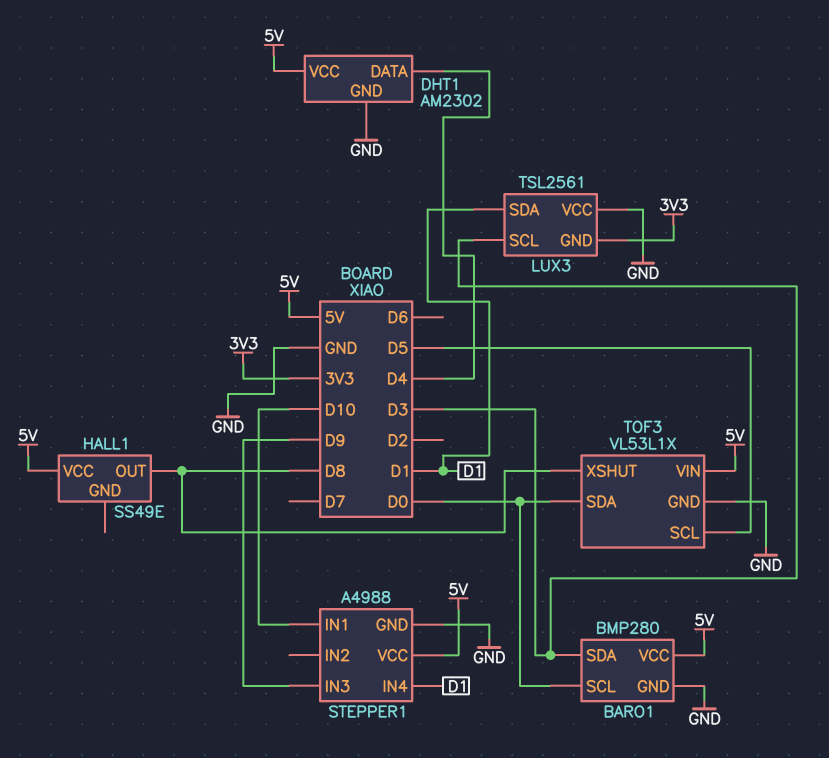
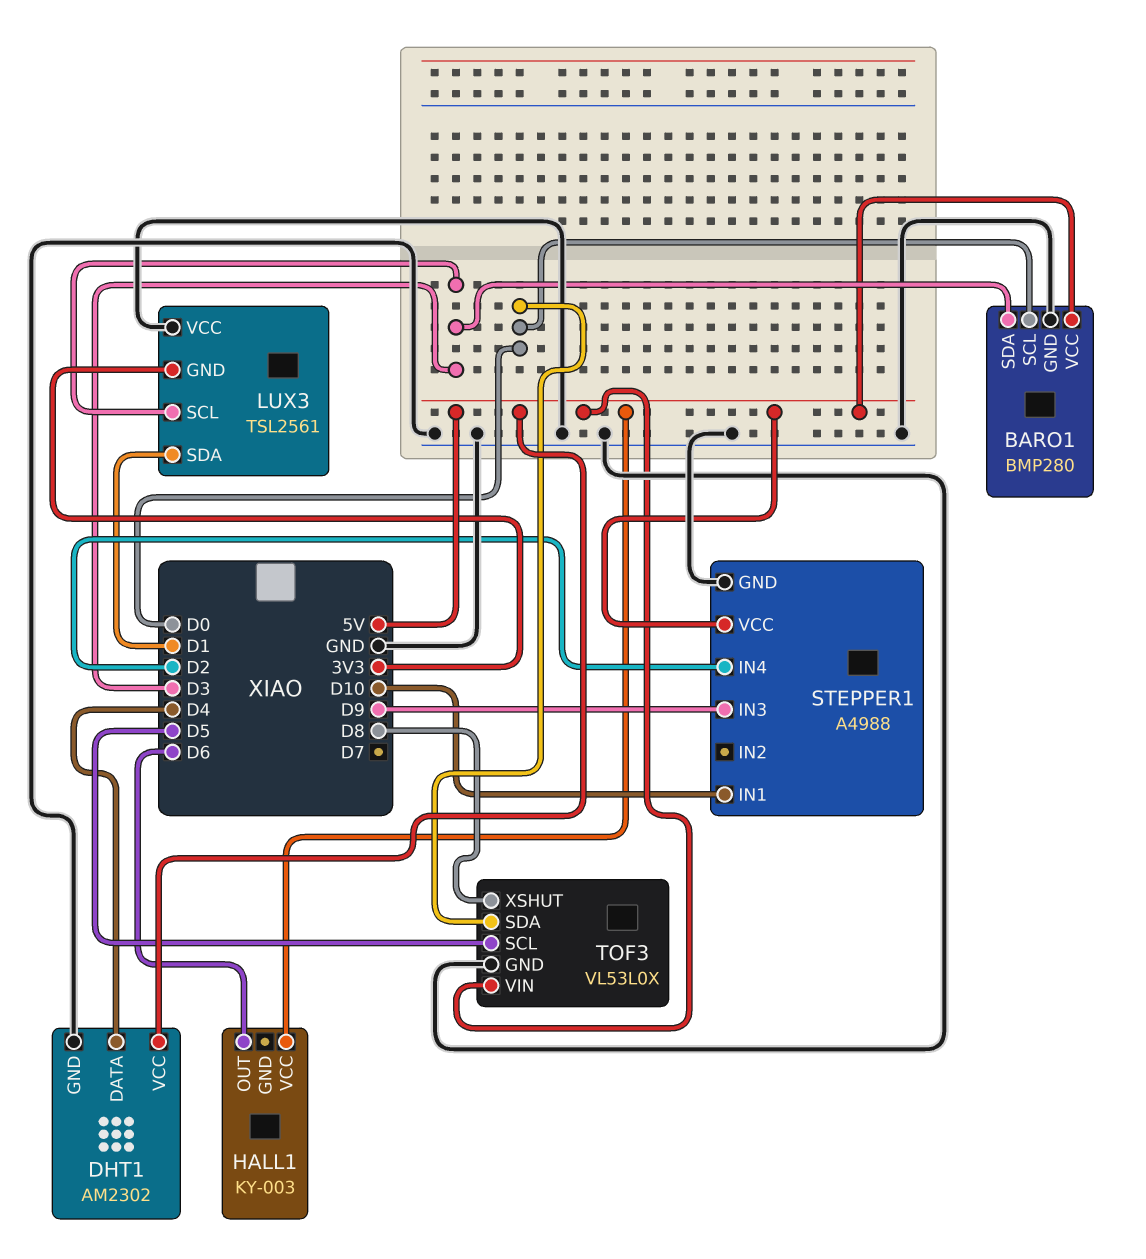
HALL1: SS49E -> KY-003
HALL1 pin OUT: D8 -> D6
STEPPER1 pin IN4: D1 -> D2
TOF3: VL53L1X -> VL53L0X

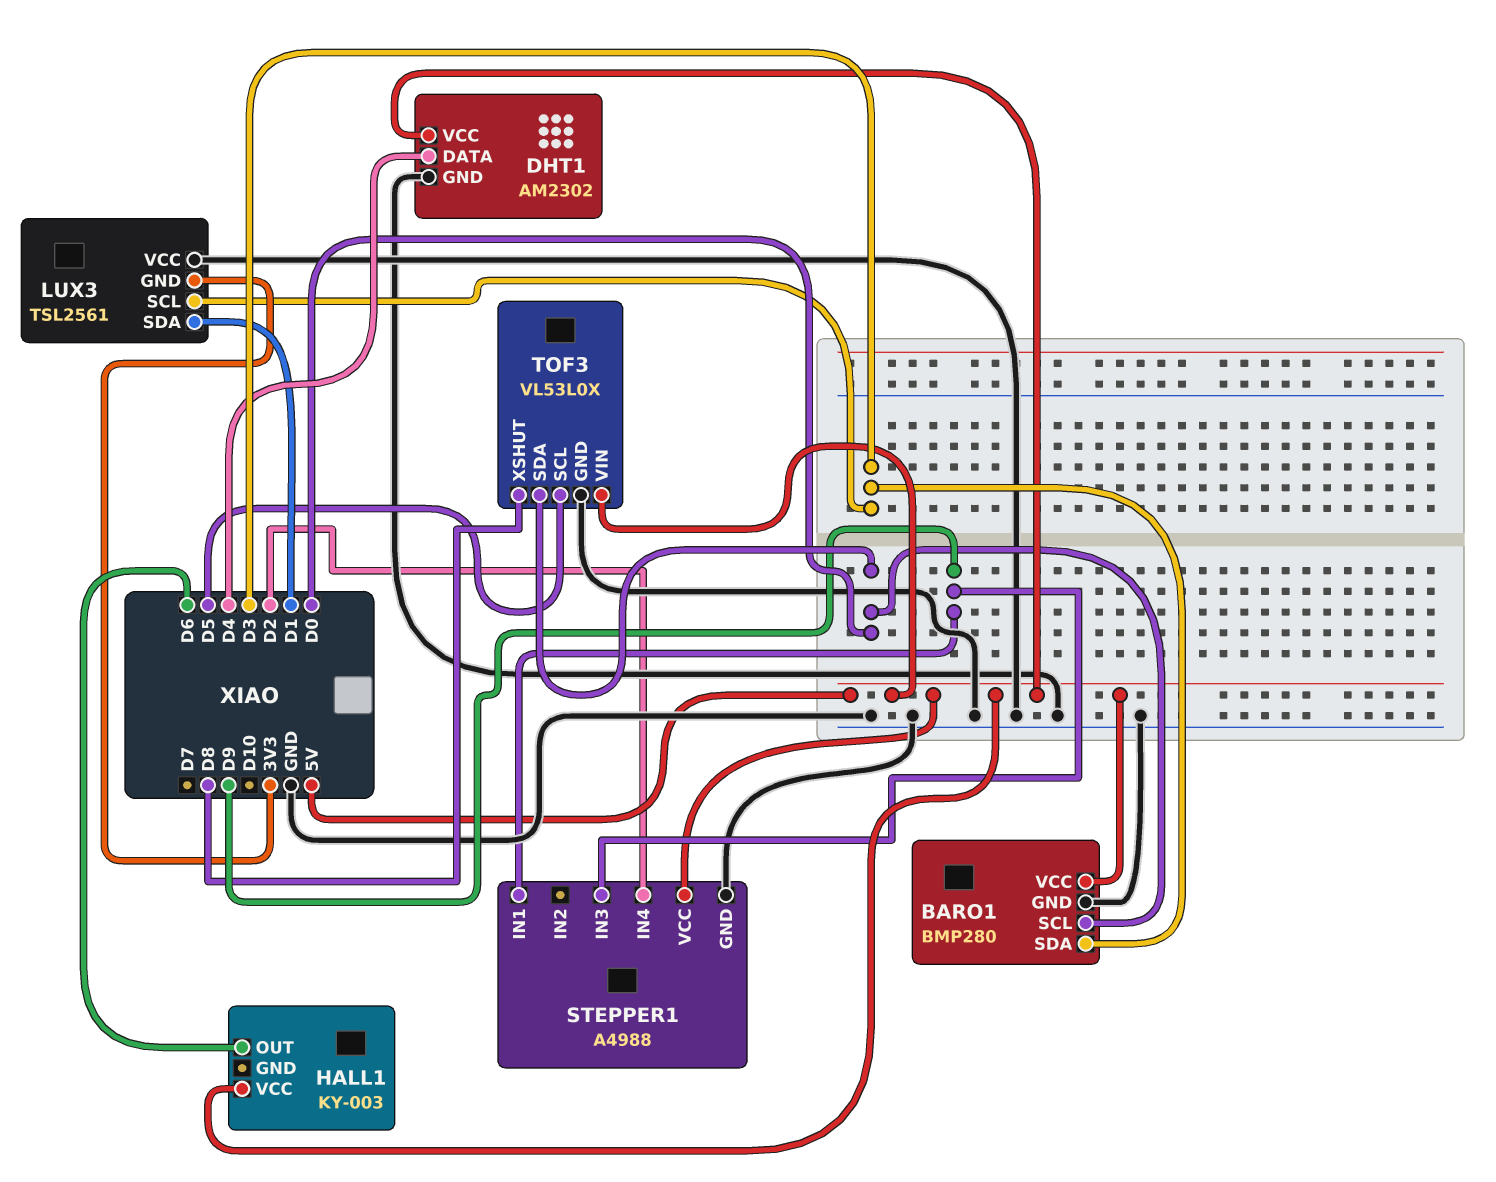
STEPPER1 pin IN1: D10 -> D9

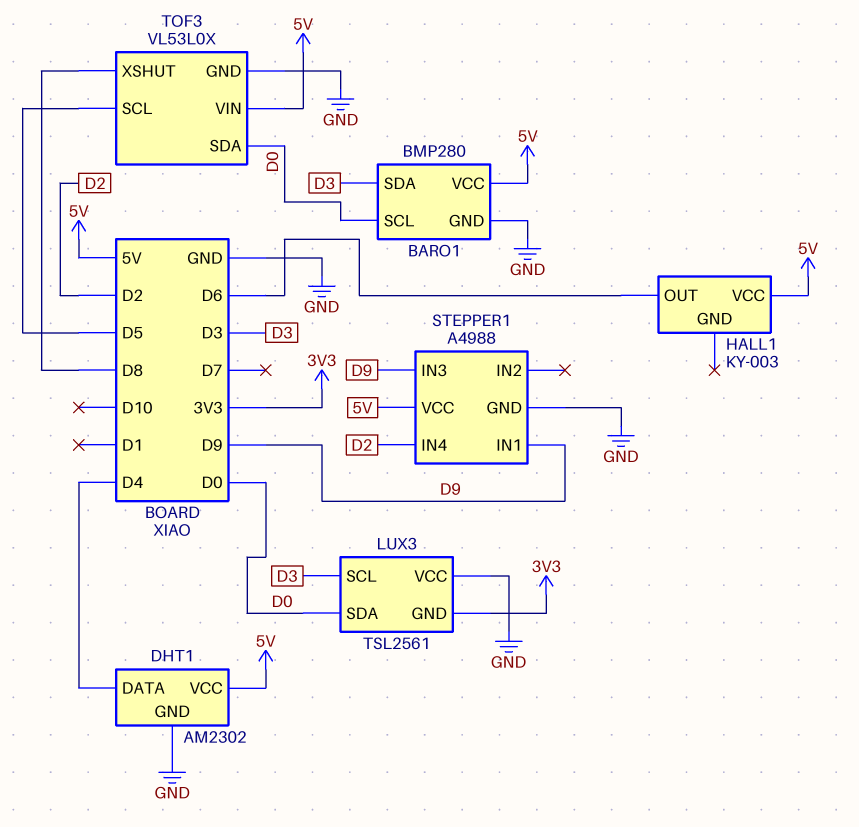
LUX3 pin SDA: D1 -> D0

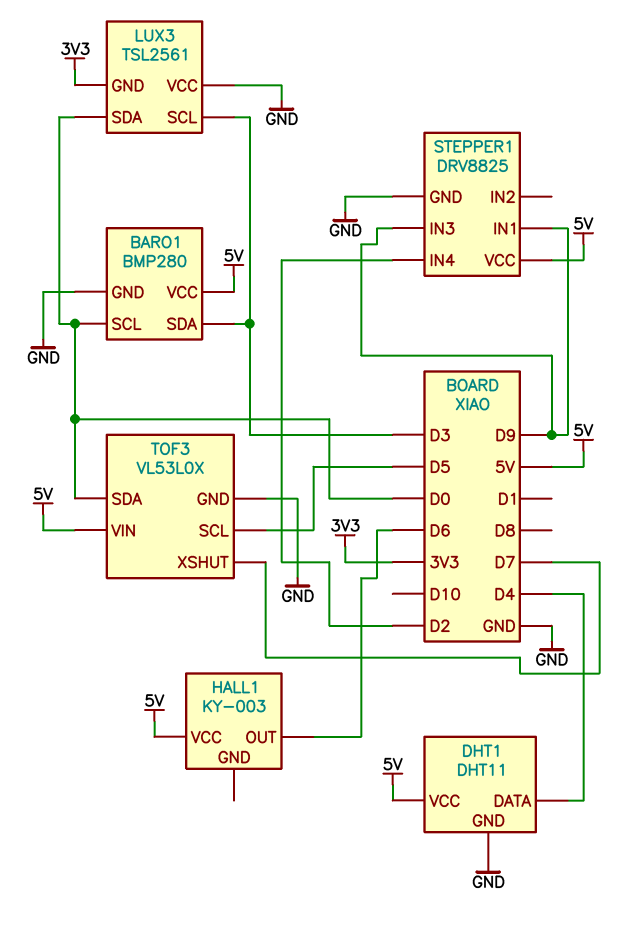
DHT1: AM2302 -> DHT11
STEPPER1: A4988 -> DRV8825
TOF3 pin XSHUT: D8 -> D7

